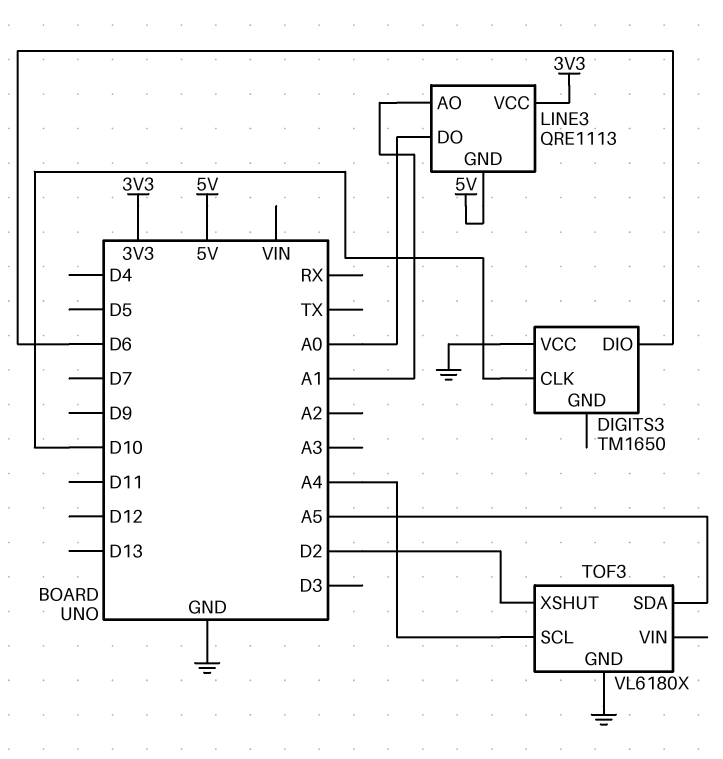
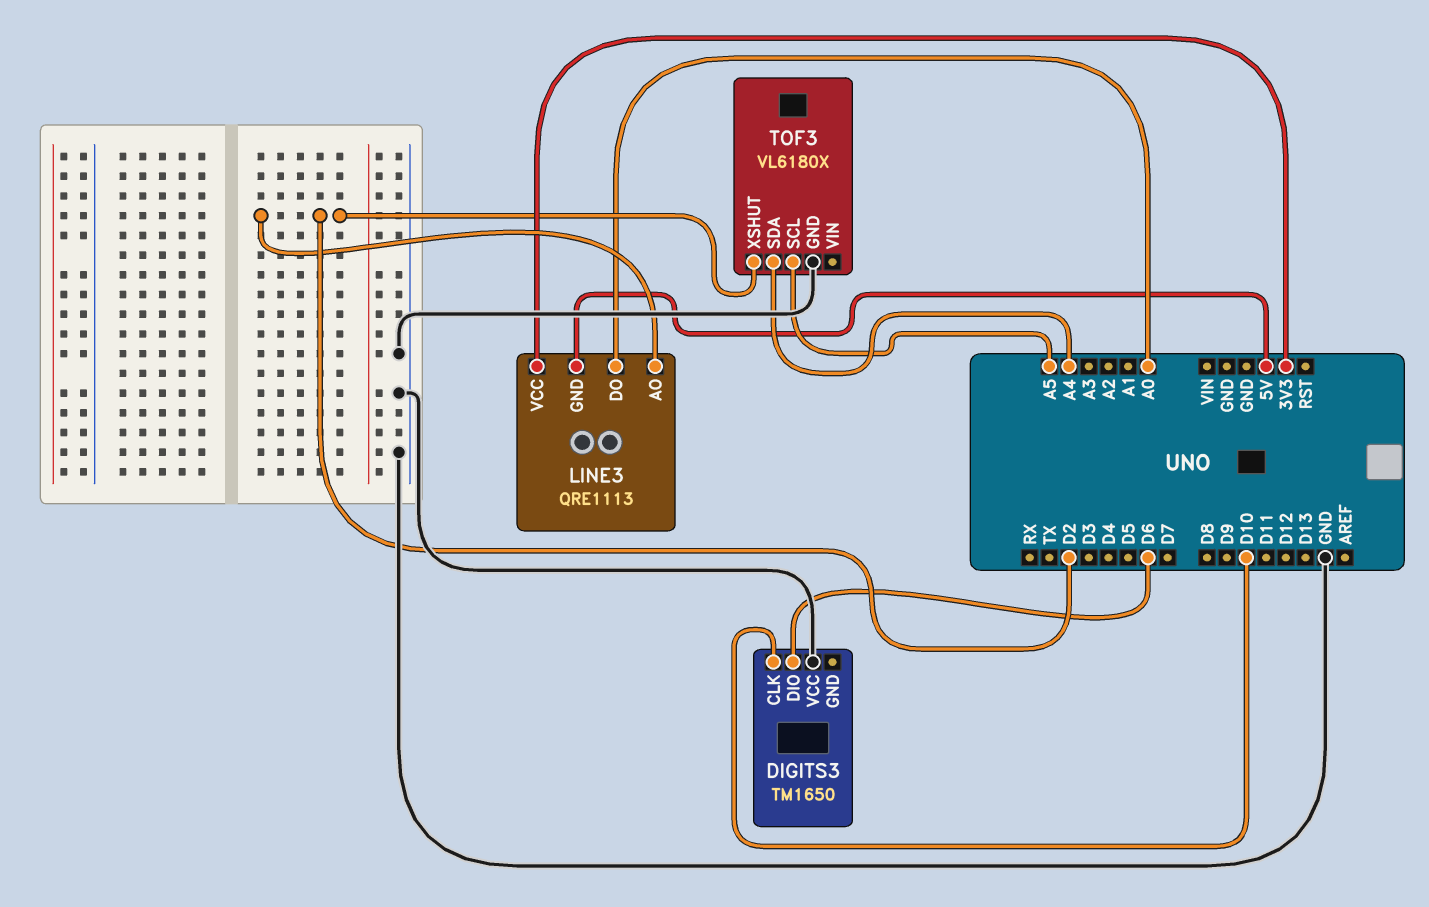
LINE3 pin AO: A1 -> D2
TOF3 pin SCL: A4 -> A5
TOF3 pin SDA: A5 -> A4

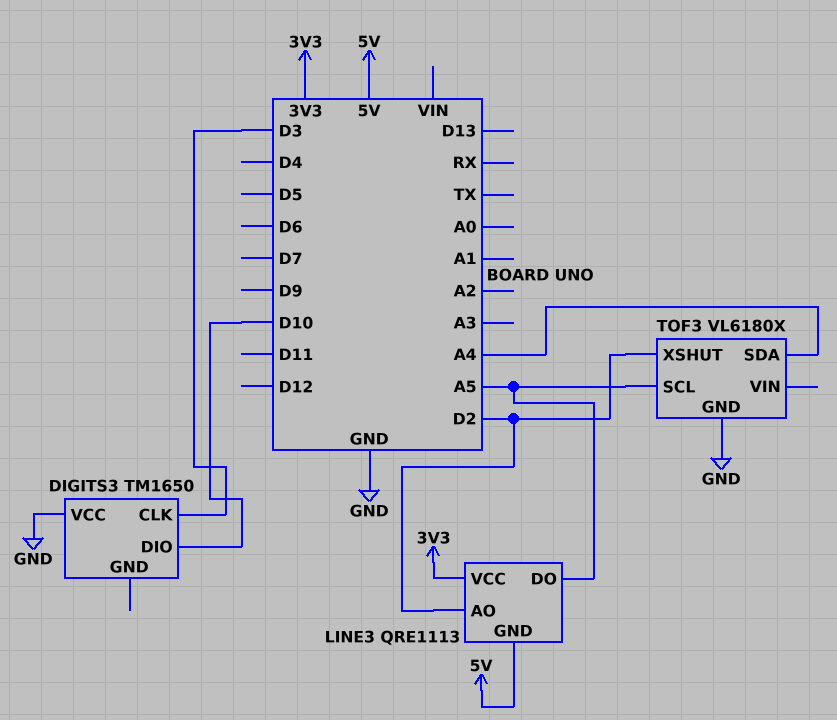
DIGITS3 pin CLK: D10 -> D3
DIGITS3 pin DIO: D6 -> D10
LINE3 pin DO: A0 -> A5

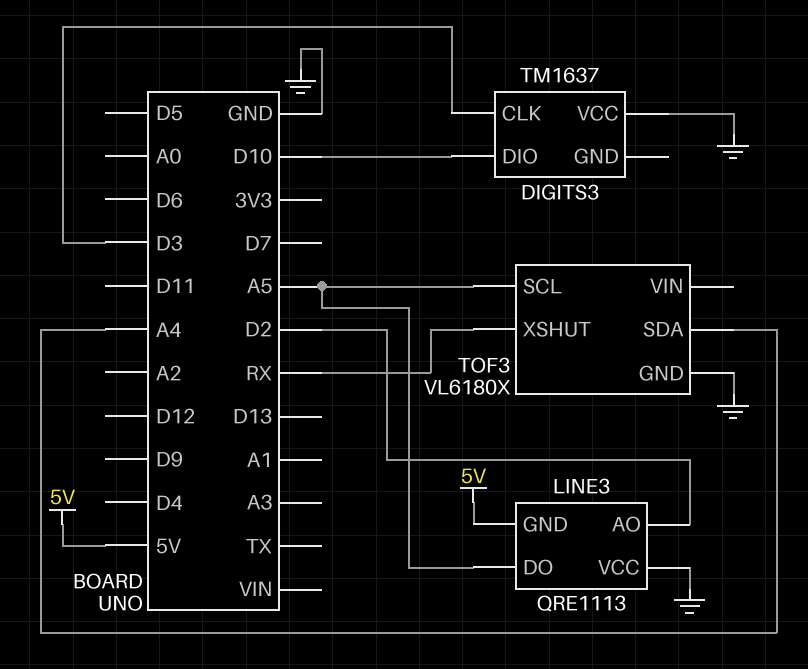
DIGITS3: TM1650 -> TM1637
LINE3 pin VCC: 3V3 -> GND
TOF3 pin XSHUT: D2 -> RX

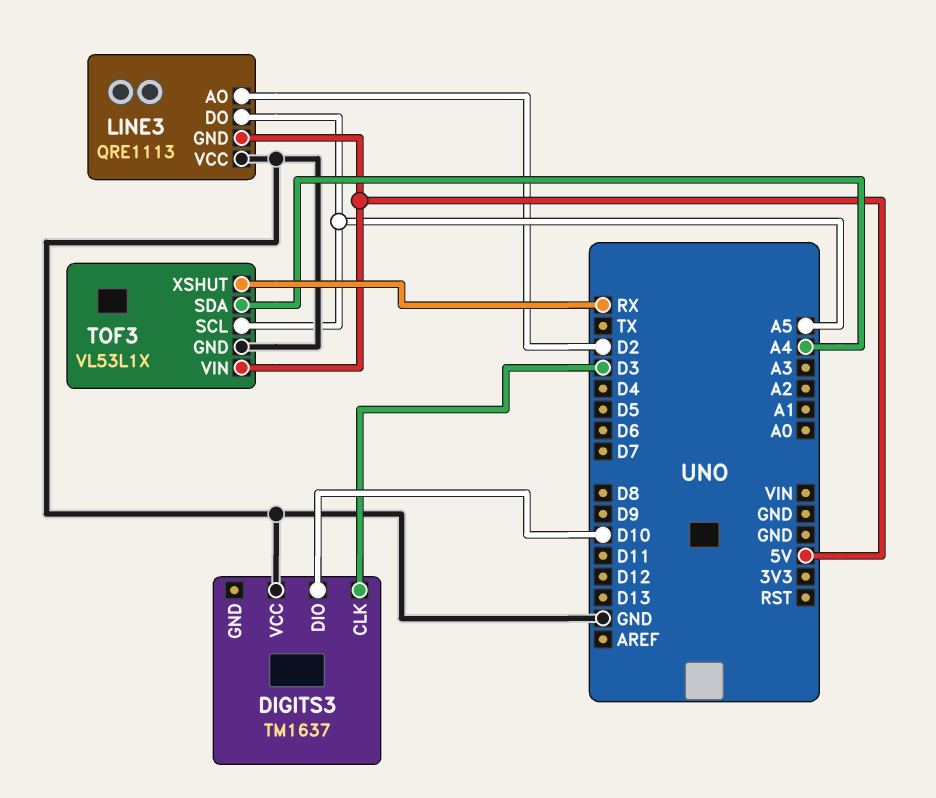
TOF3: VL6180X -> VL53L1X
TOF3 pin VIN: none -> 5V

